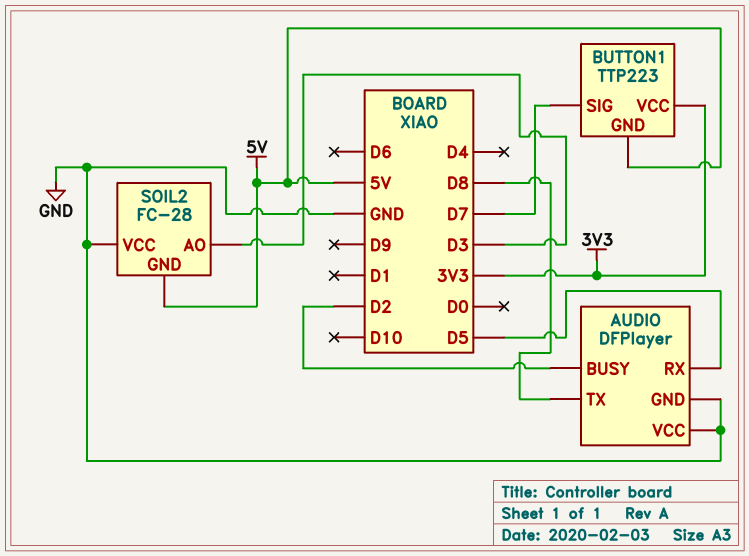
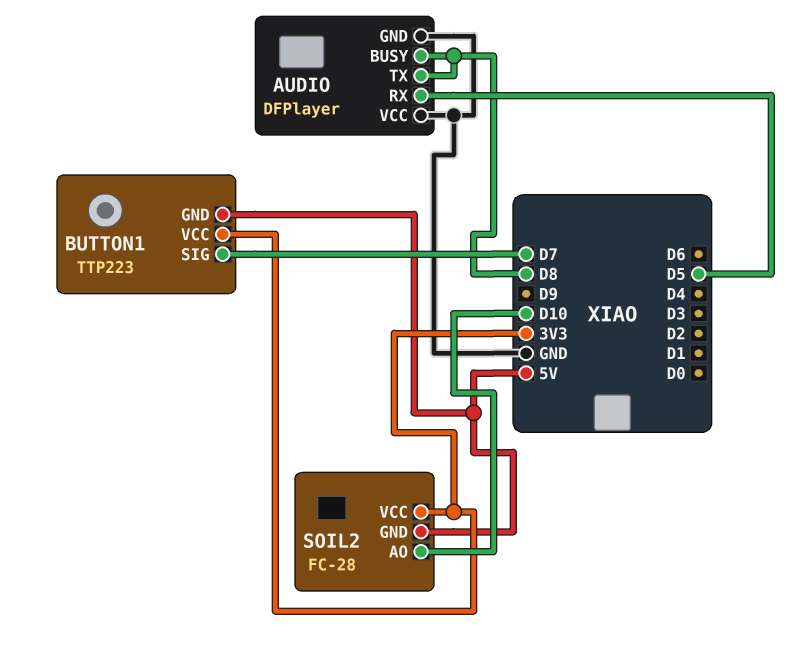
AUDIO pin BUSY: D2 -> D8
SOIL2 pin AO: D3 -> D10
SOIL2 pin VCC: GND -> 3V3

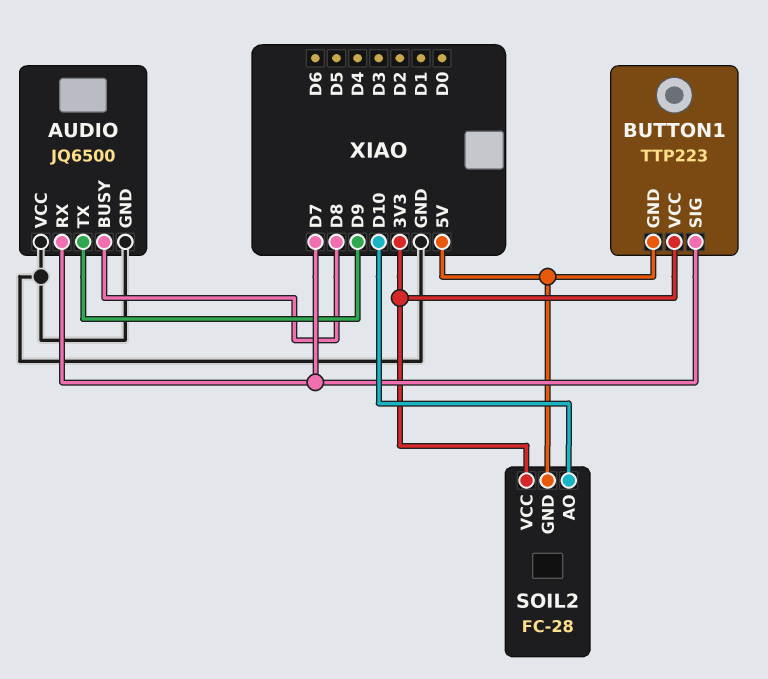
AUDIO: DFPlayer -> JQ6500
AUDIO pin RX: D5 -> D7
AUDIO pin TX: D8 -> D9

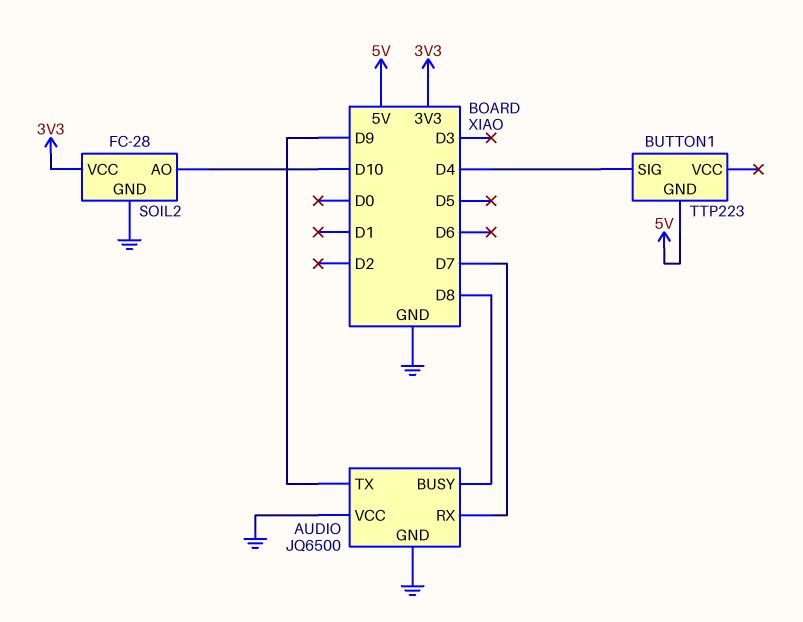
BUTTON1 pin SIG: D7 -> D4
BUTTON1 pin VCC: 3V3 -> none
SOIL2 pin GND: 5V -> GND

